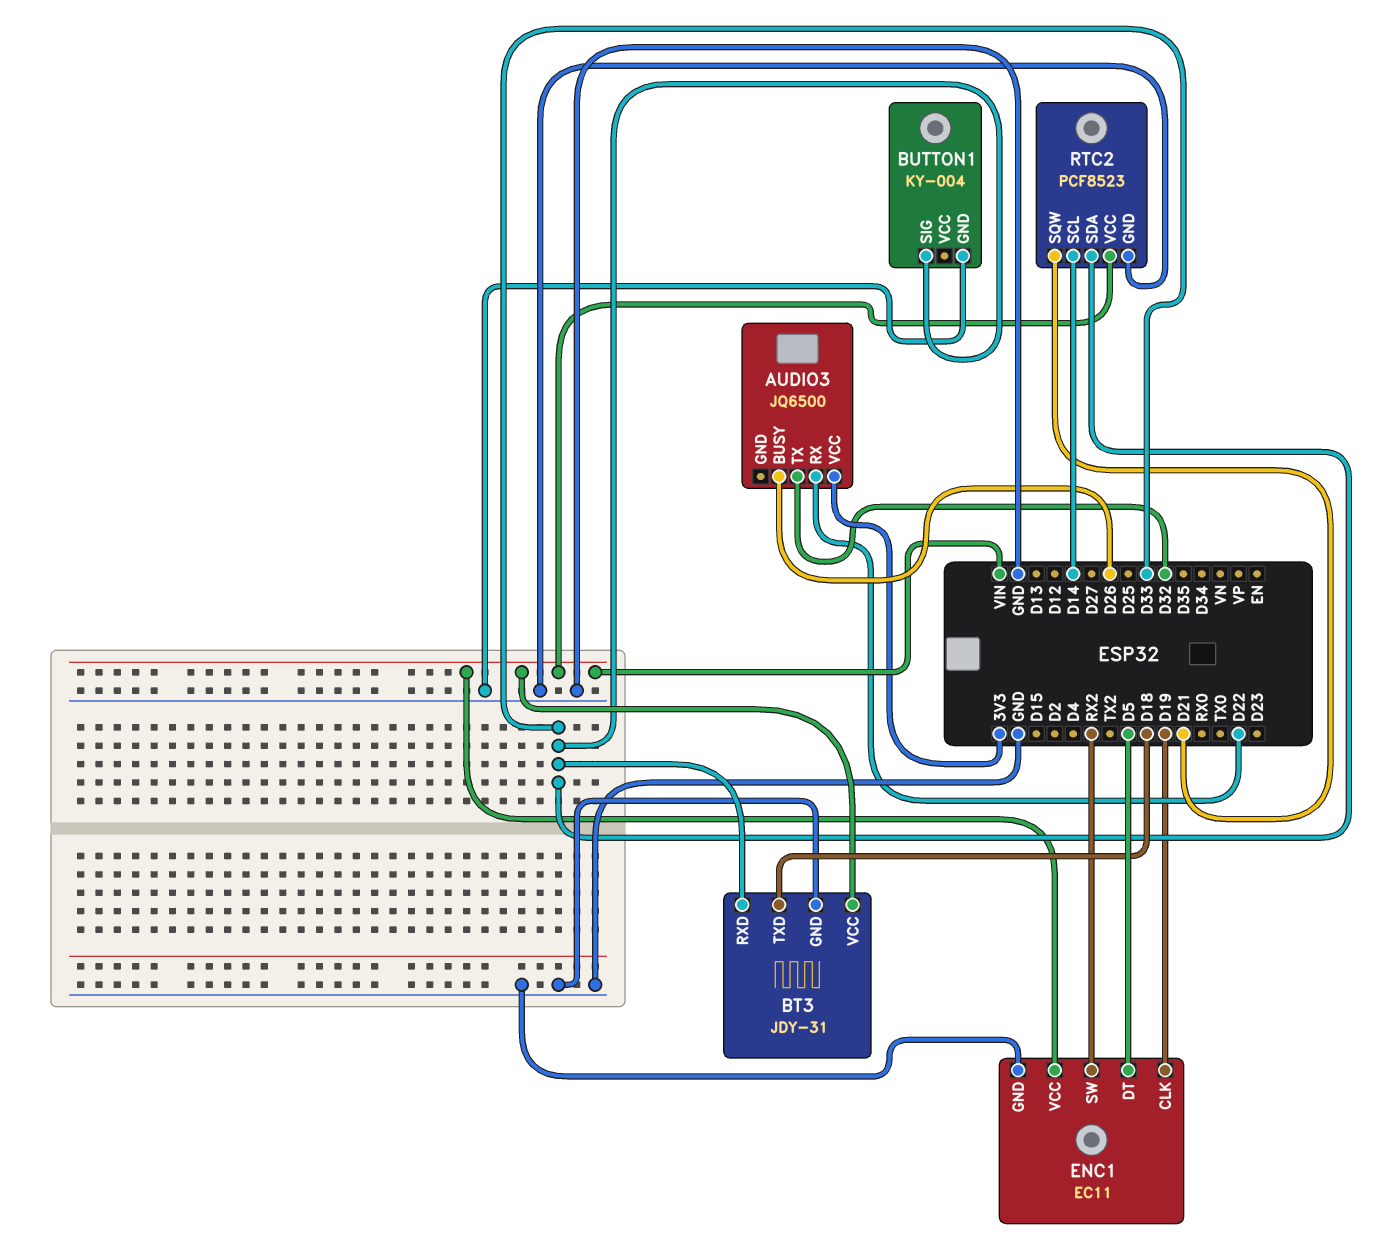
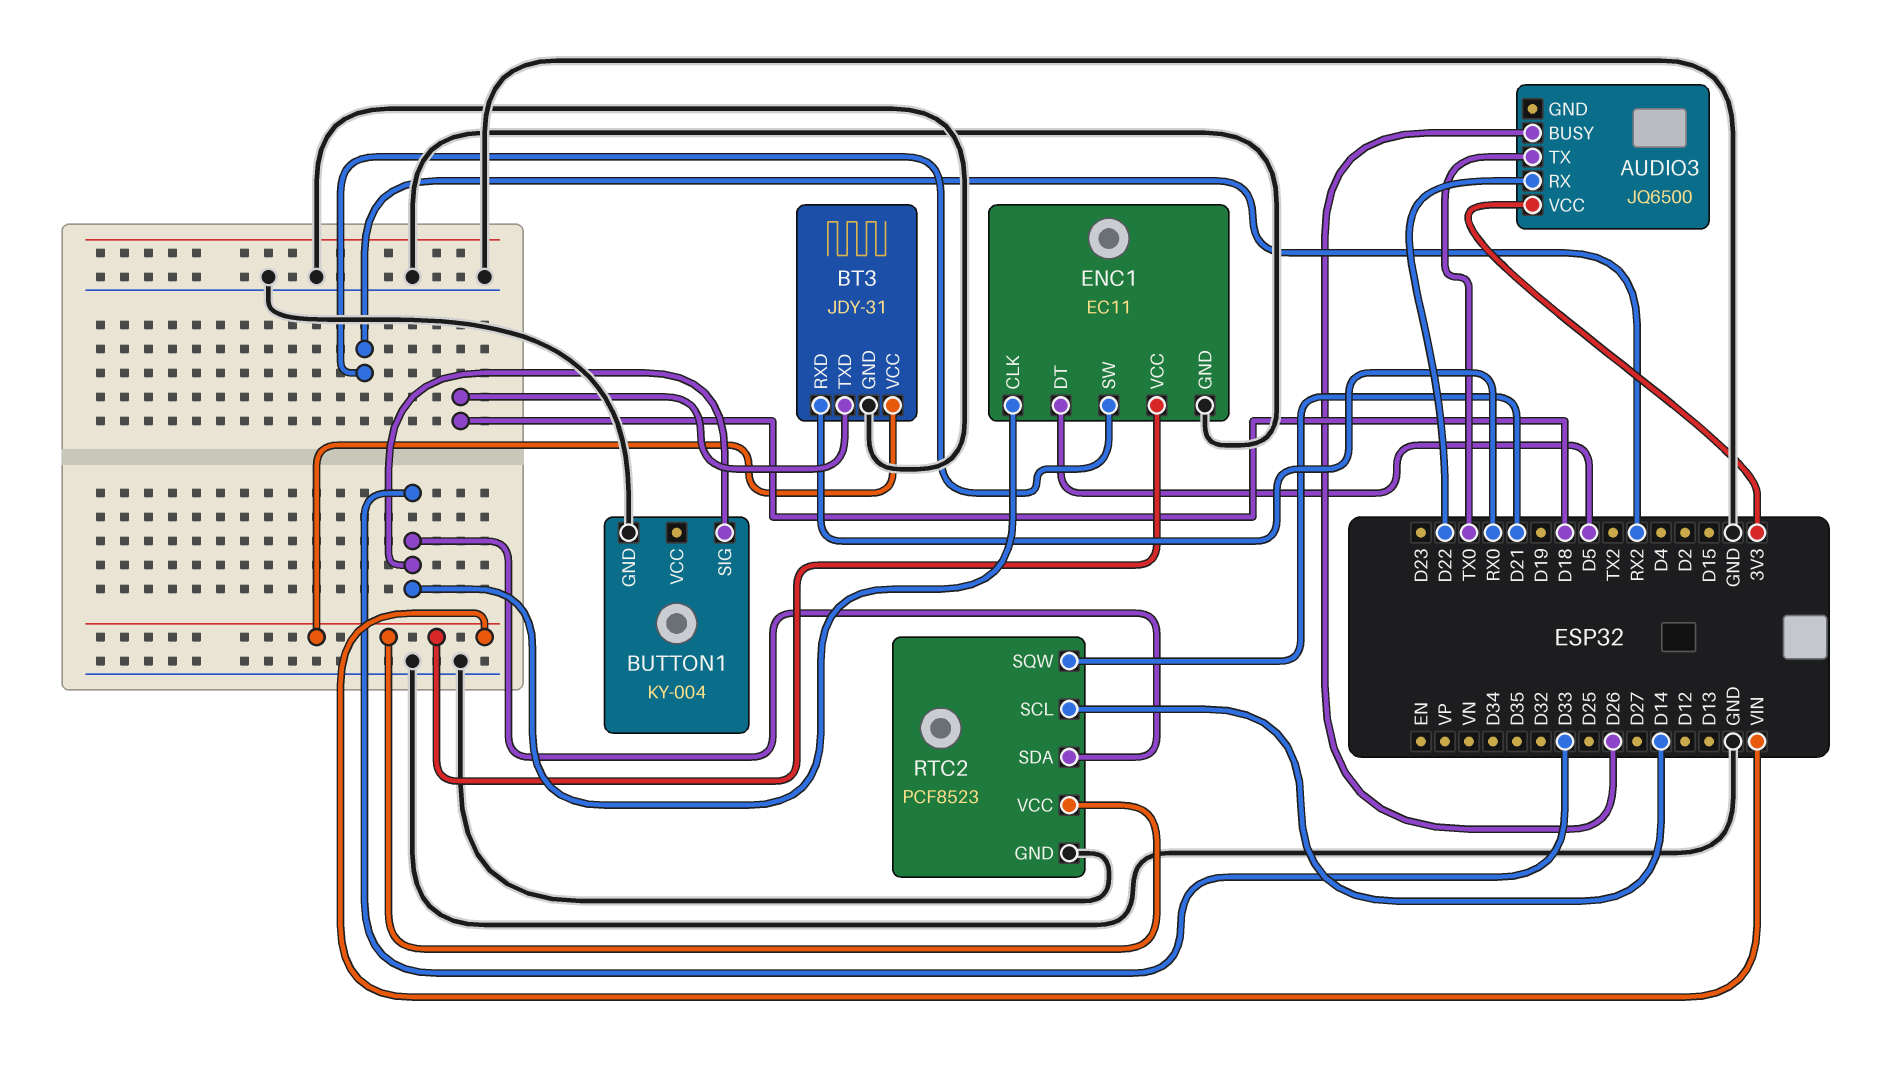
AUDIO3 pin TX: D32 -> TX0
BT3 pin RXD: D33 -> RX0
ENC1 pin CLK: D19 -> D33

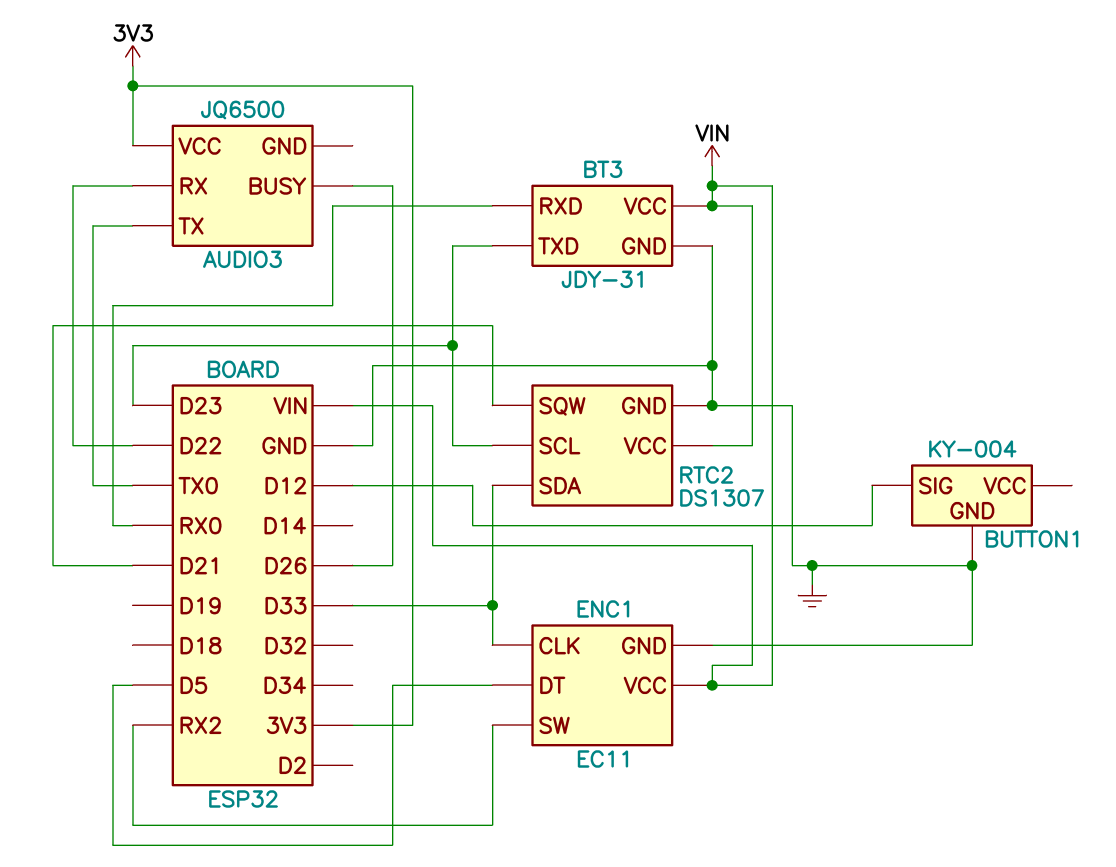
BT3 pin TXD: D18 -> D23
BUTTON1 pin SIG: D33 -> D12
RTC2: PCF8523 -> DS1307
RTC2 pin SCL: D14 -> D23

